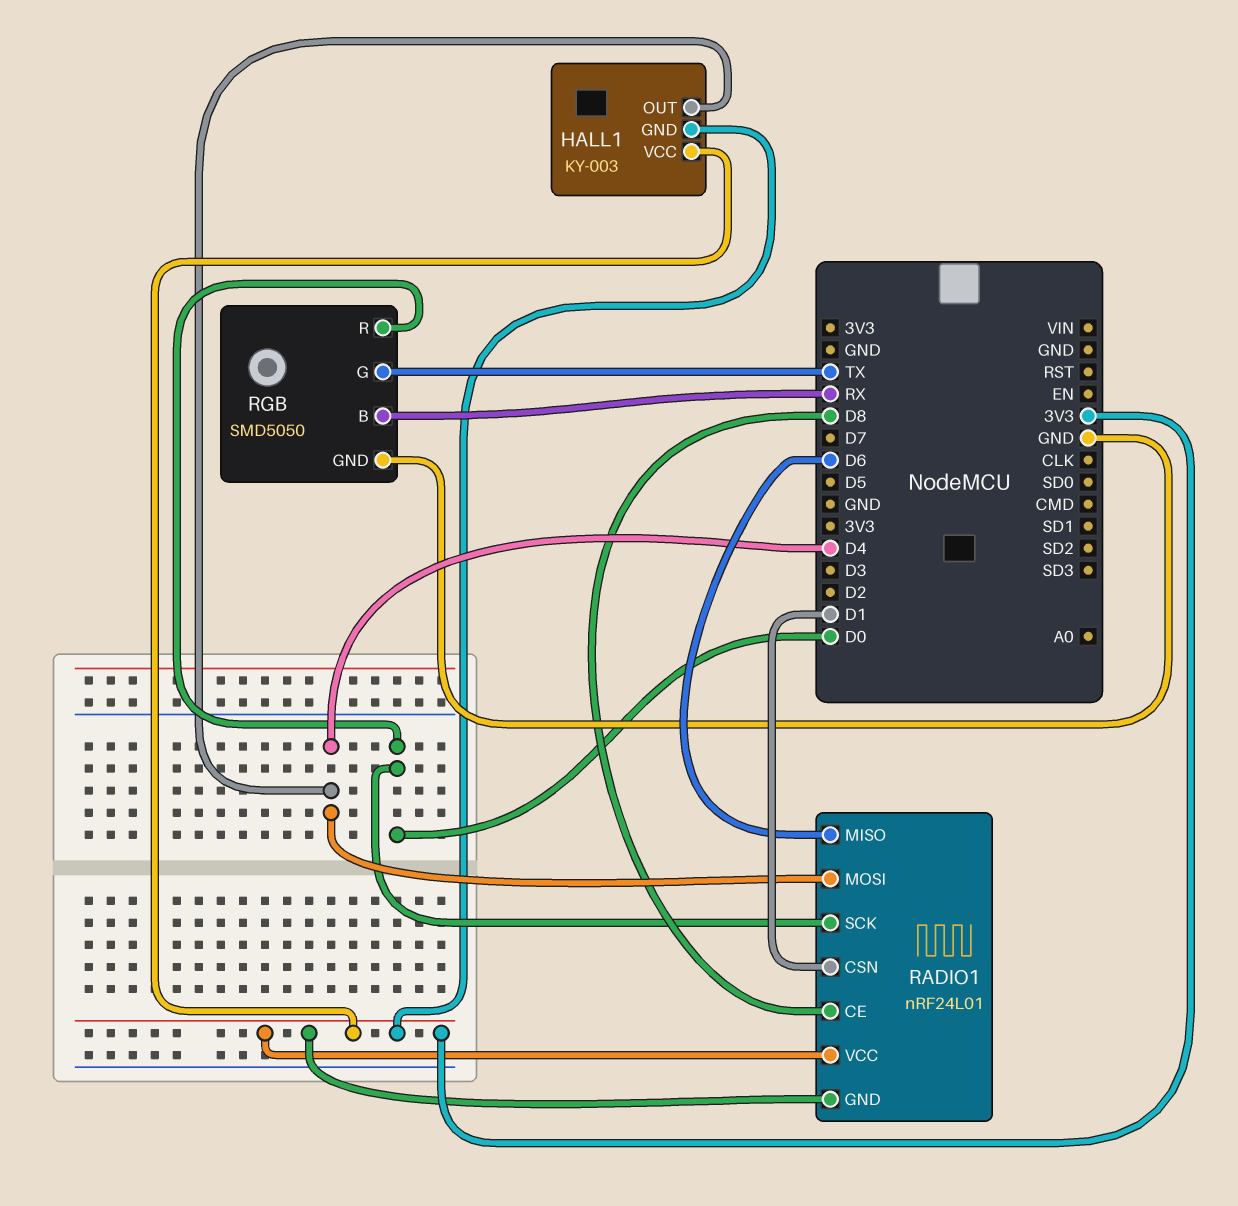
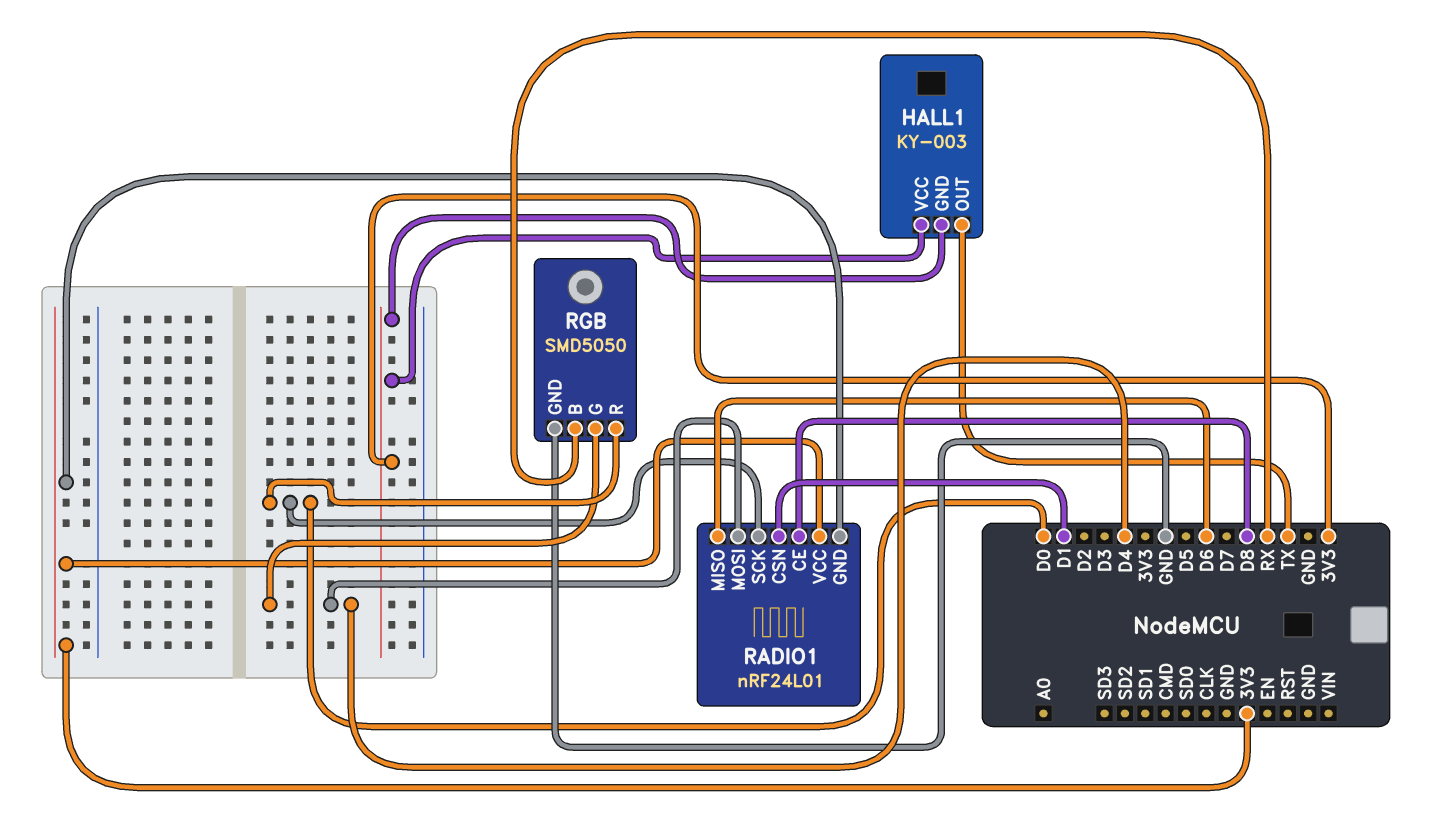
HALL1 pin OUT: D4 -> TX
RGB pin G: TX -> D4

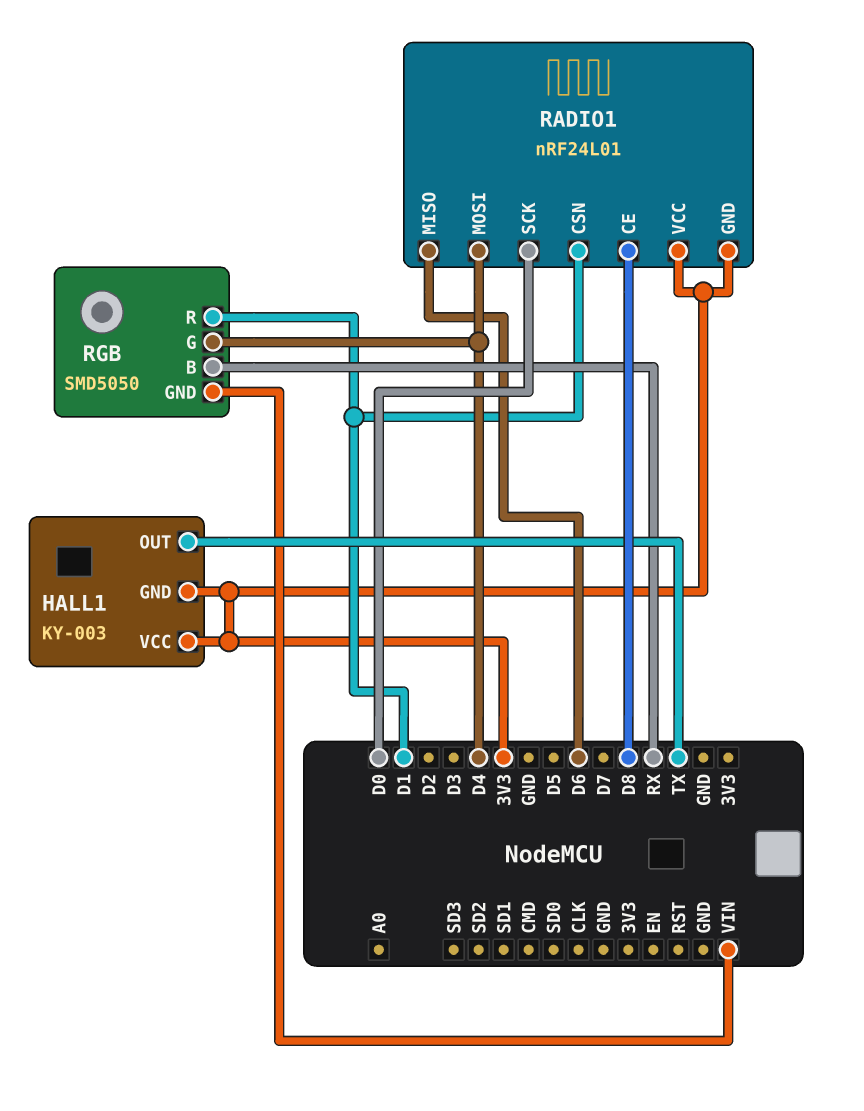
RGB pin GND: GND -> VIN
RGB pin R: D0 -> D1

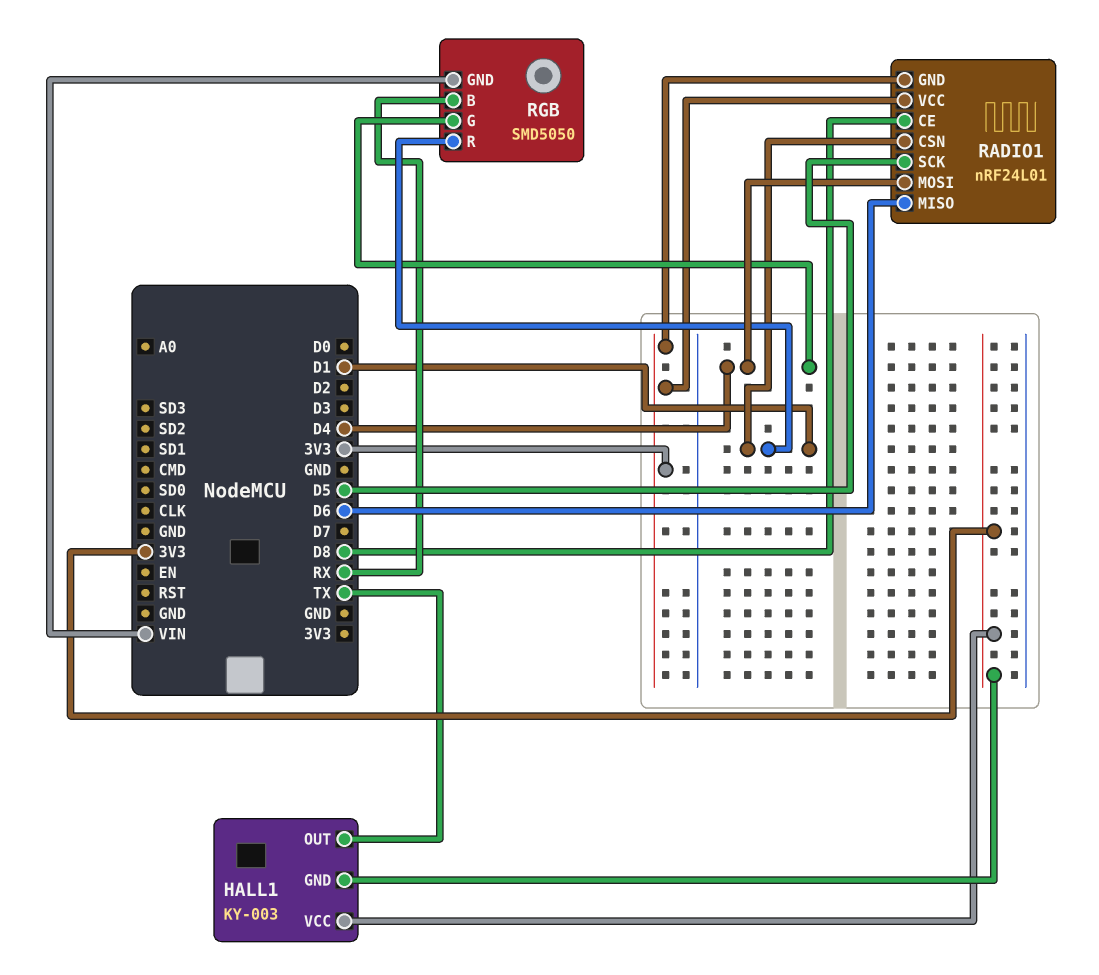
RADIO1 pin SCK: D0 -> D5

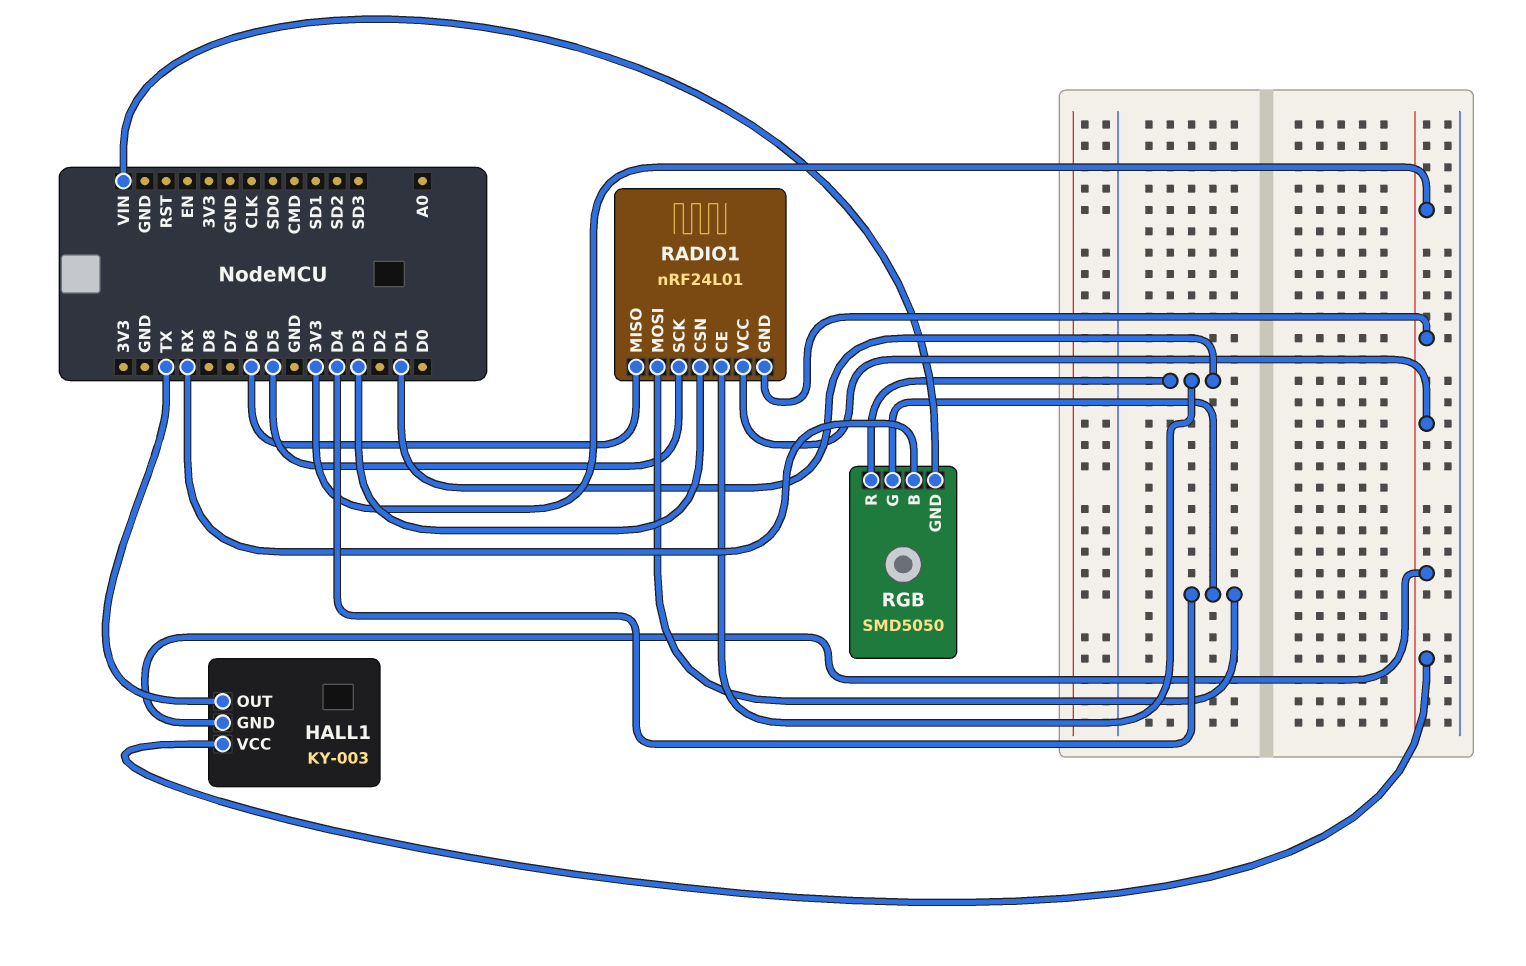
RADIO1 pin CE: D8 -> D1
RADIO1 pin CSN: D1 -> D3

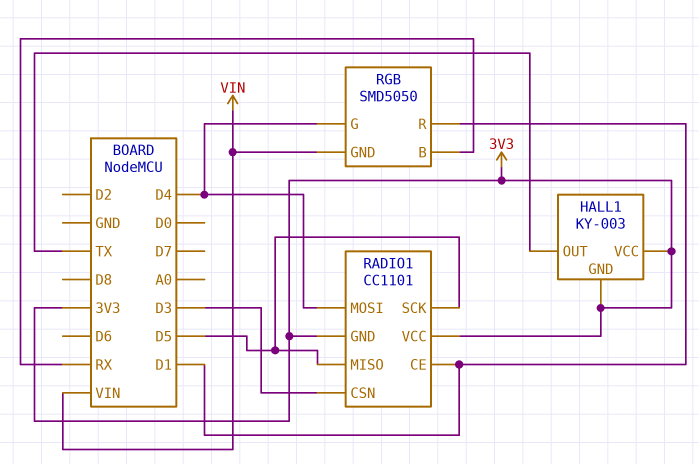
RADIO1: nRF24L01 -> CC1101
RADIO1 pin MISO: D6 -> D5

